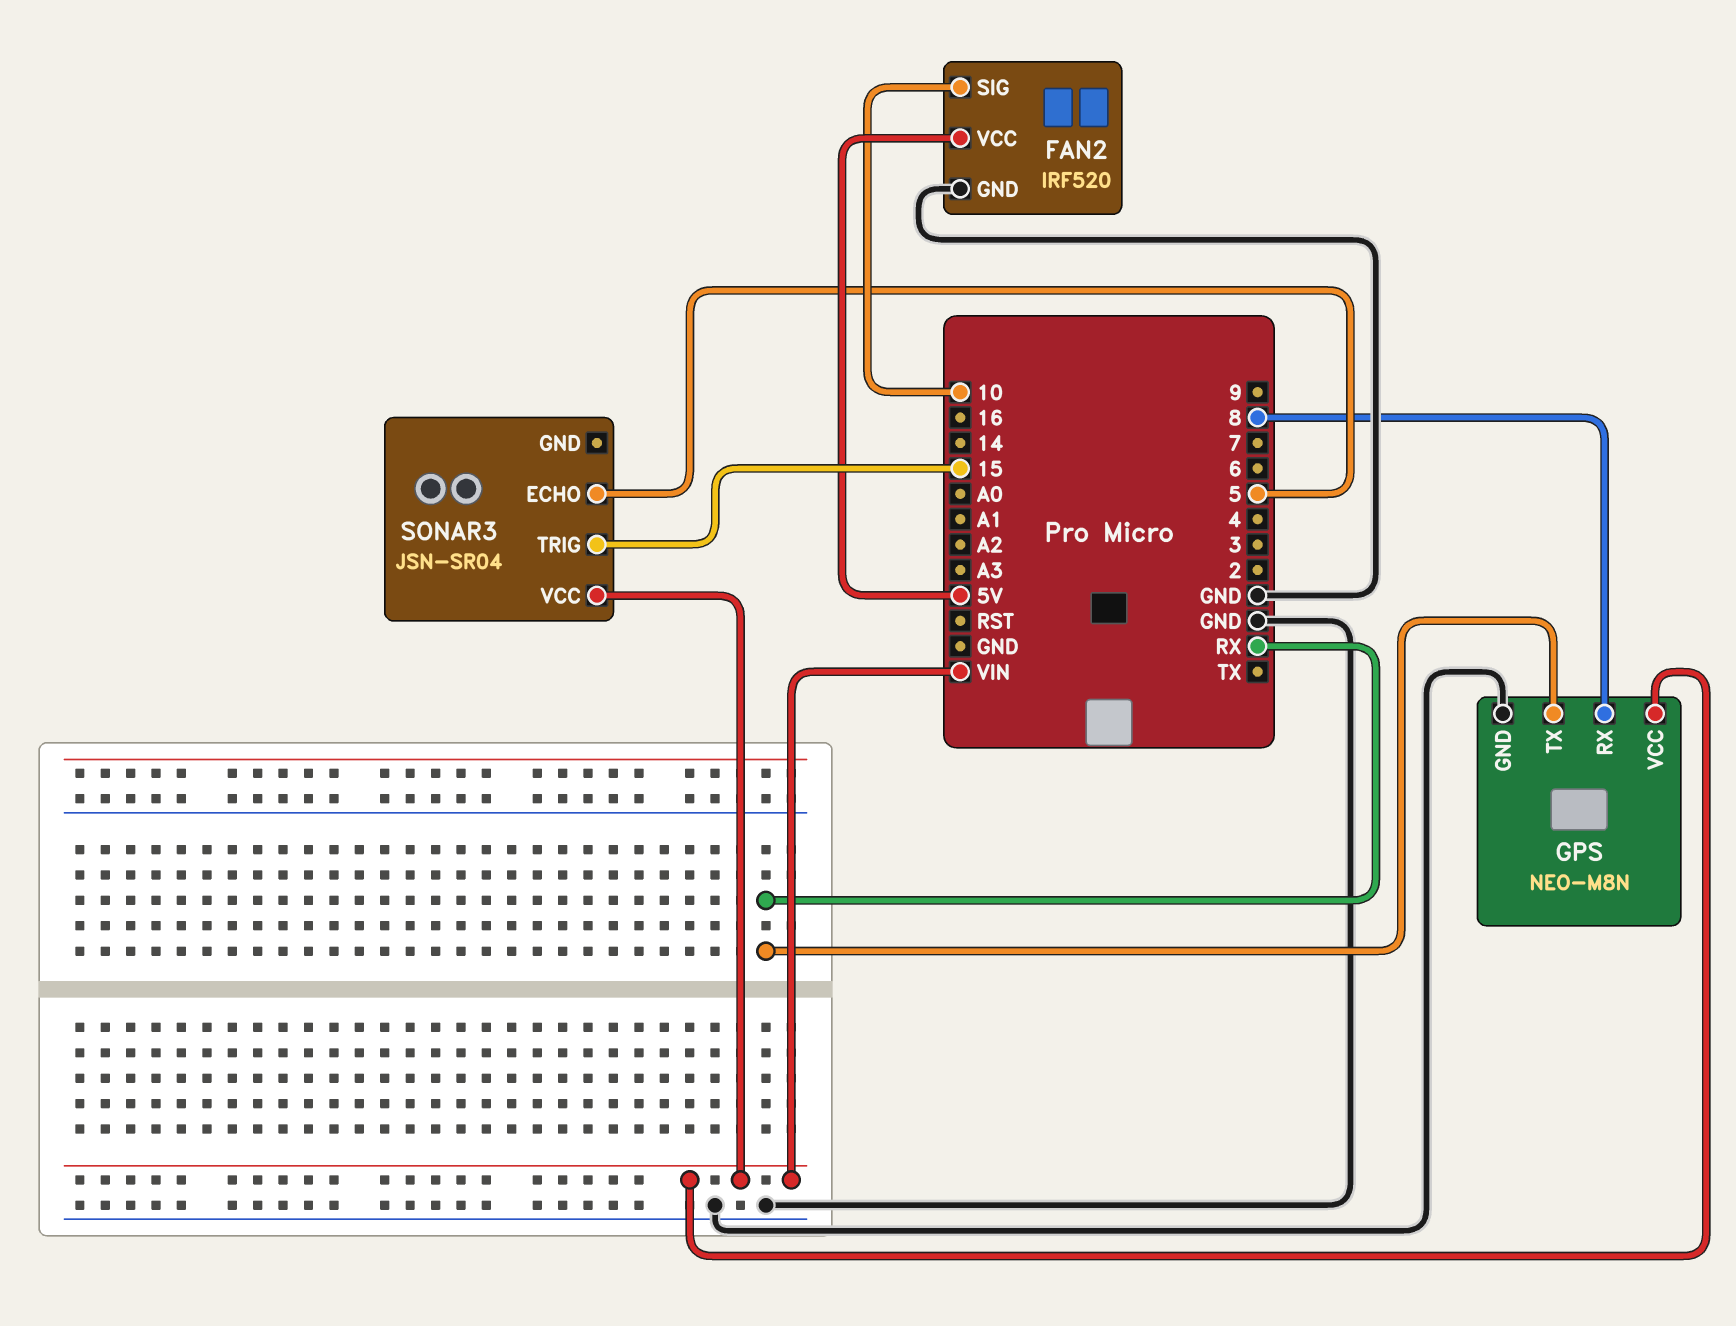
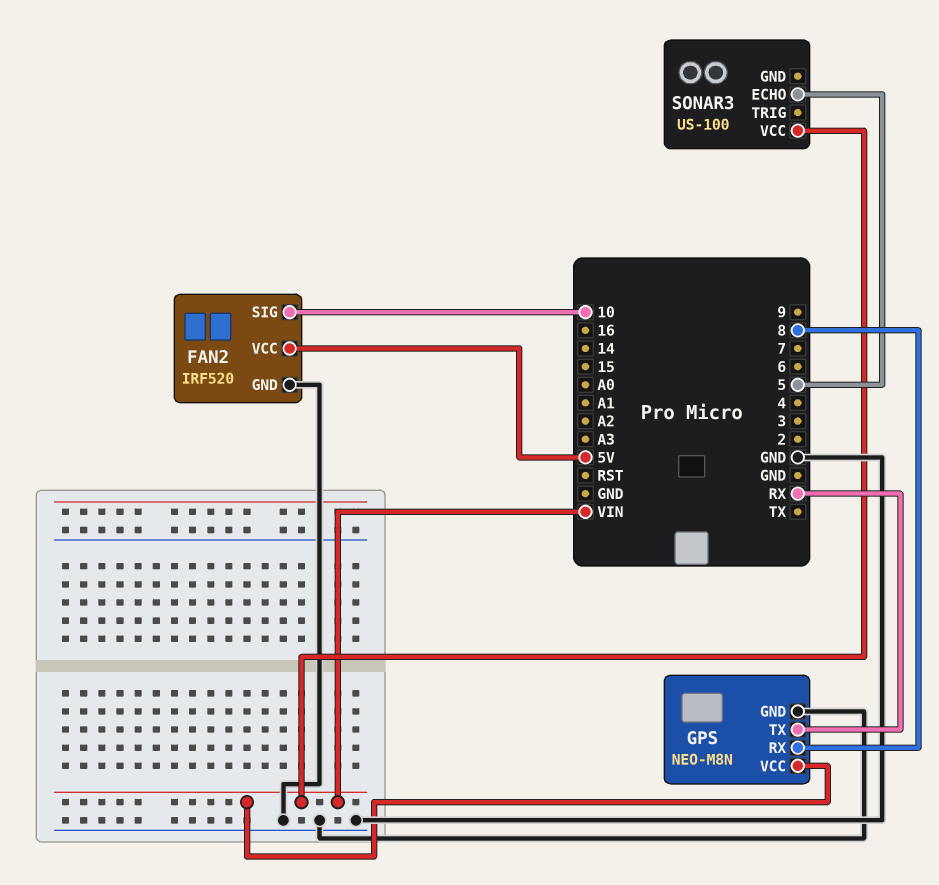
SONAR3: JSN-SR04 -> US-100
SONAR3 pin TRIG: 15 -> none

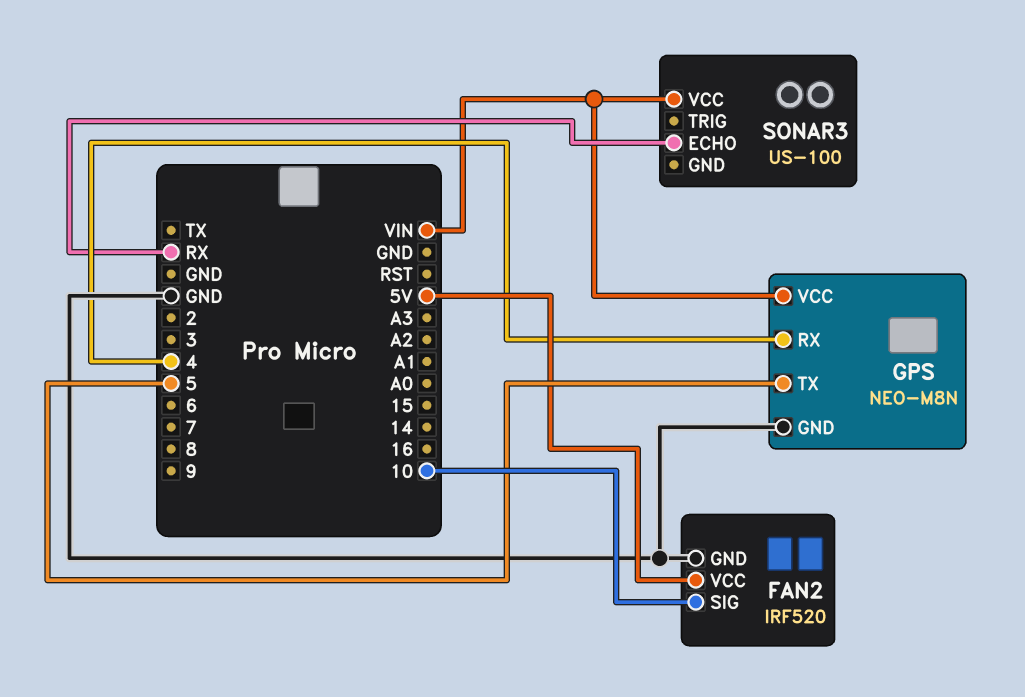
GPS pin RX: 8 -> 4
GPS pin TX: RX -> 5
SONAR3 pin ECHO: 5 -> RX

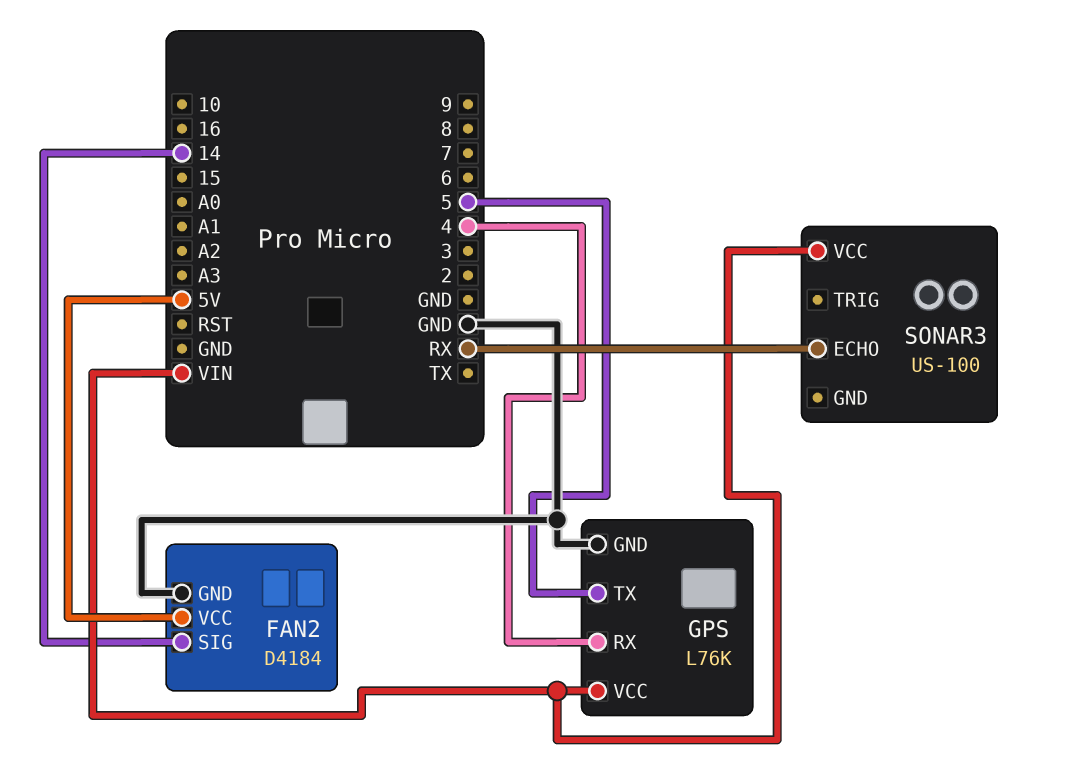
FAN2: IRF520 -> D4184
FAN2 pin SIG: 10 -> 14
GPS: NEO-M8N -> L76K

